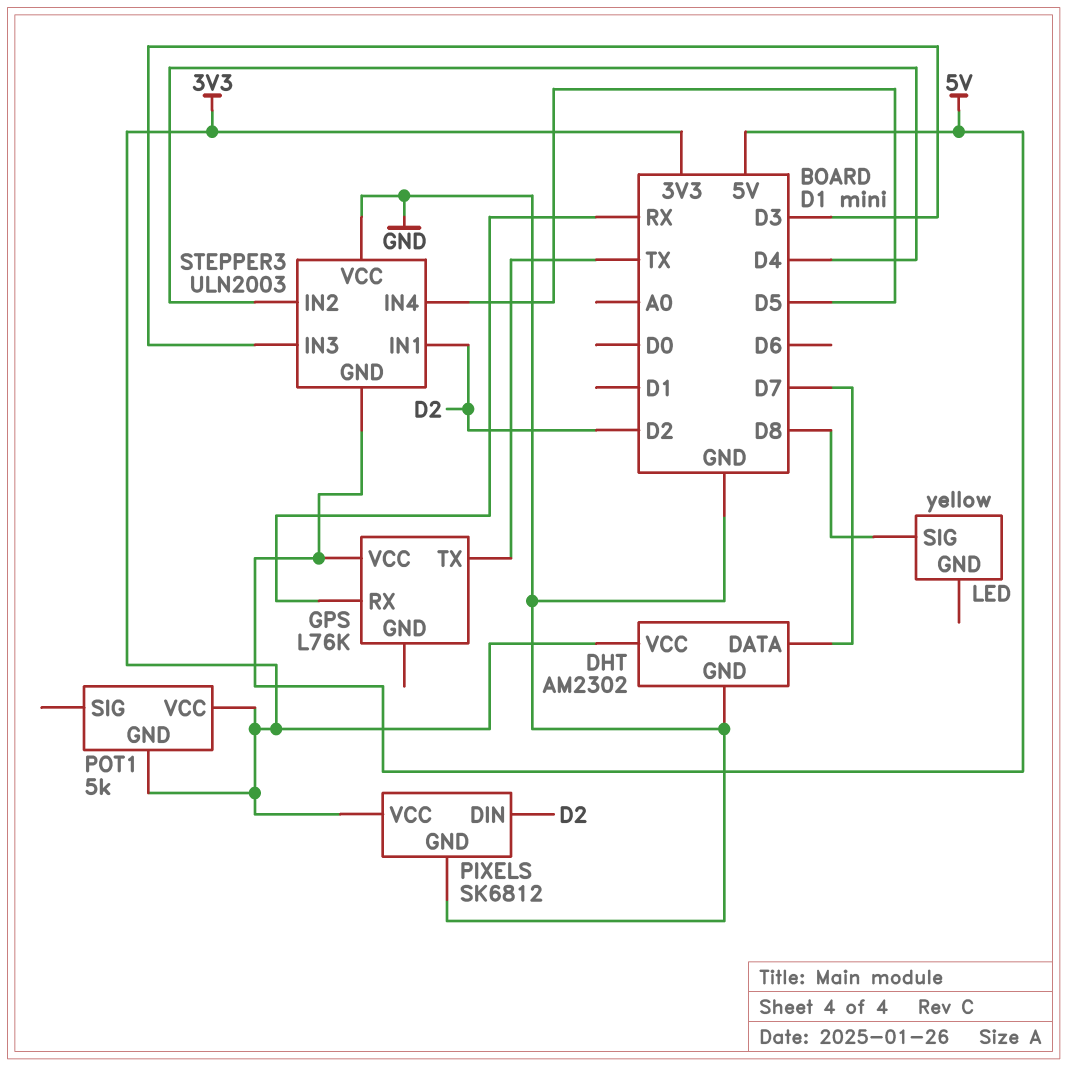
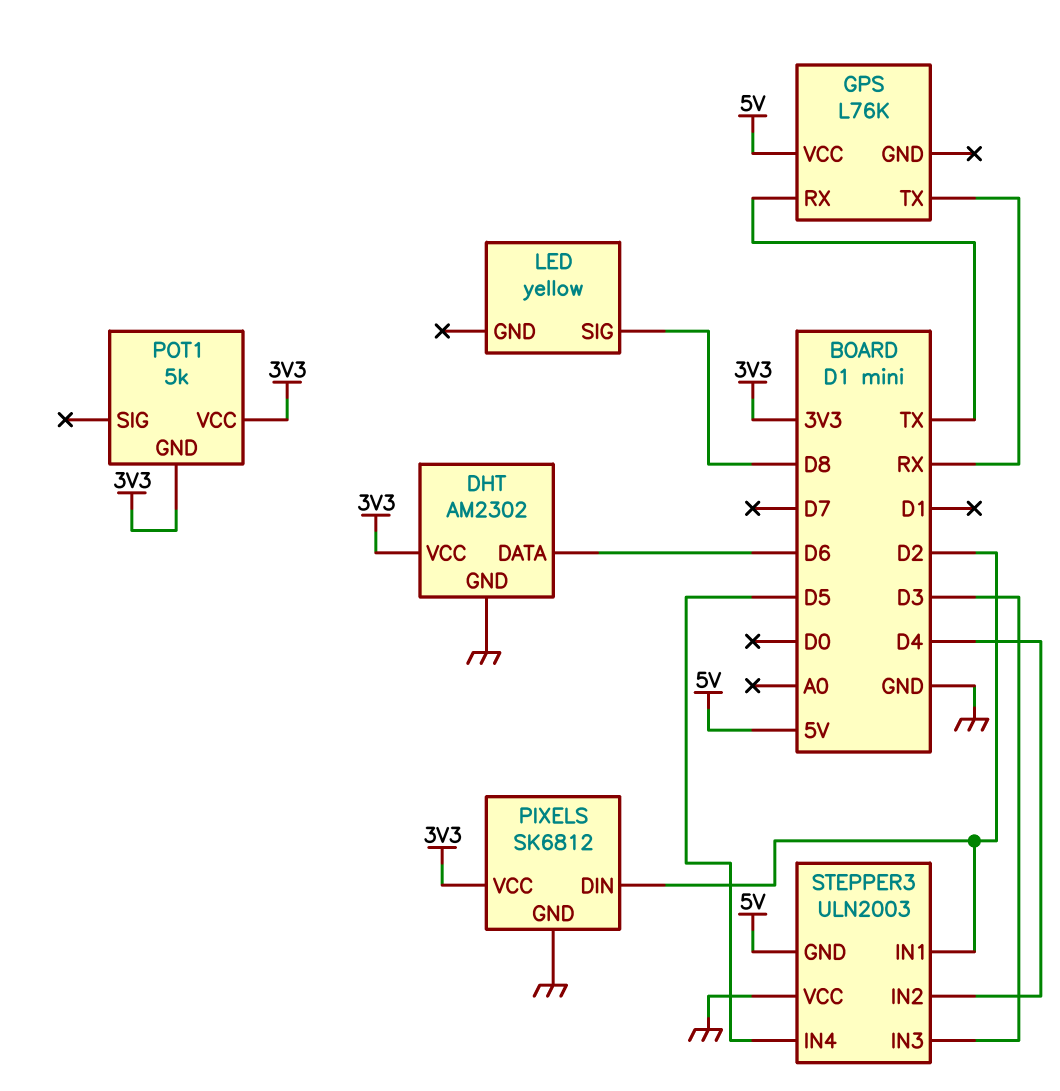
DHT pin DATA: D7 -> D6
GPS pin RX: RX -> TX
GPS pin TX: TX -> RX

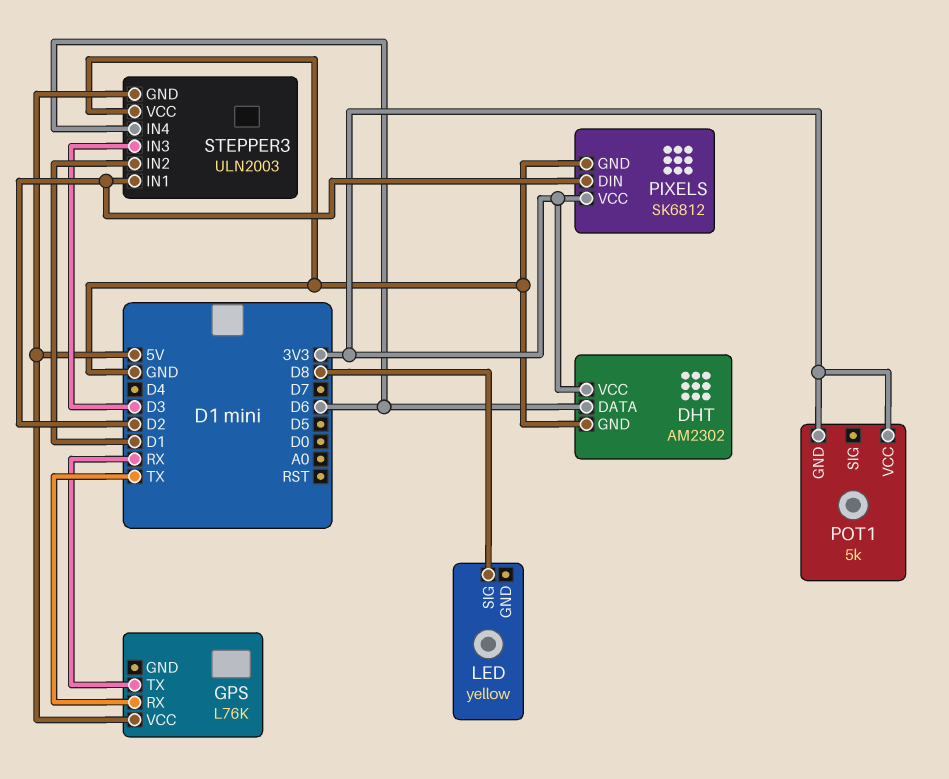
STEPPER3 pin IN2: D4 -> D1
STEPPER3 pin IN4: D5 -> D6

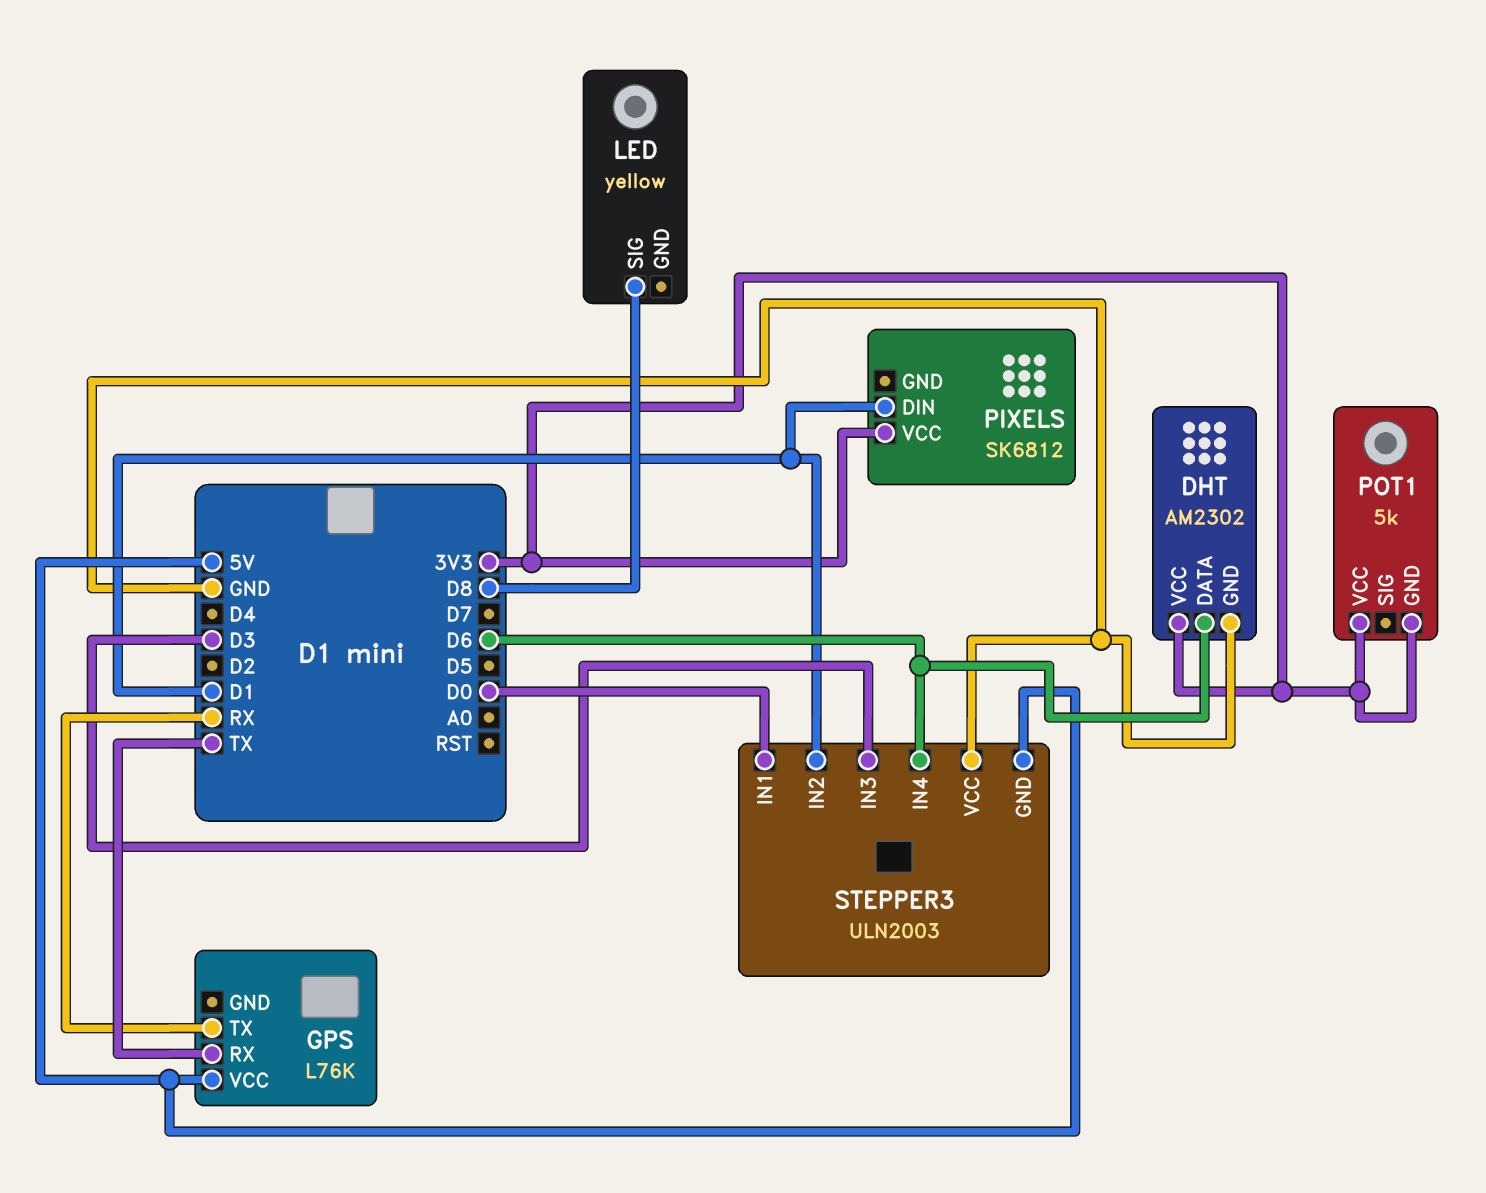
PIXELS pin DIN: D2 -> D1
PIXELS pin GND: GND -> none
STEPPER3 pin IN1: D2 -> D0

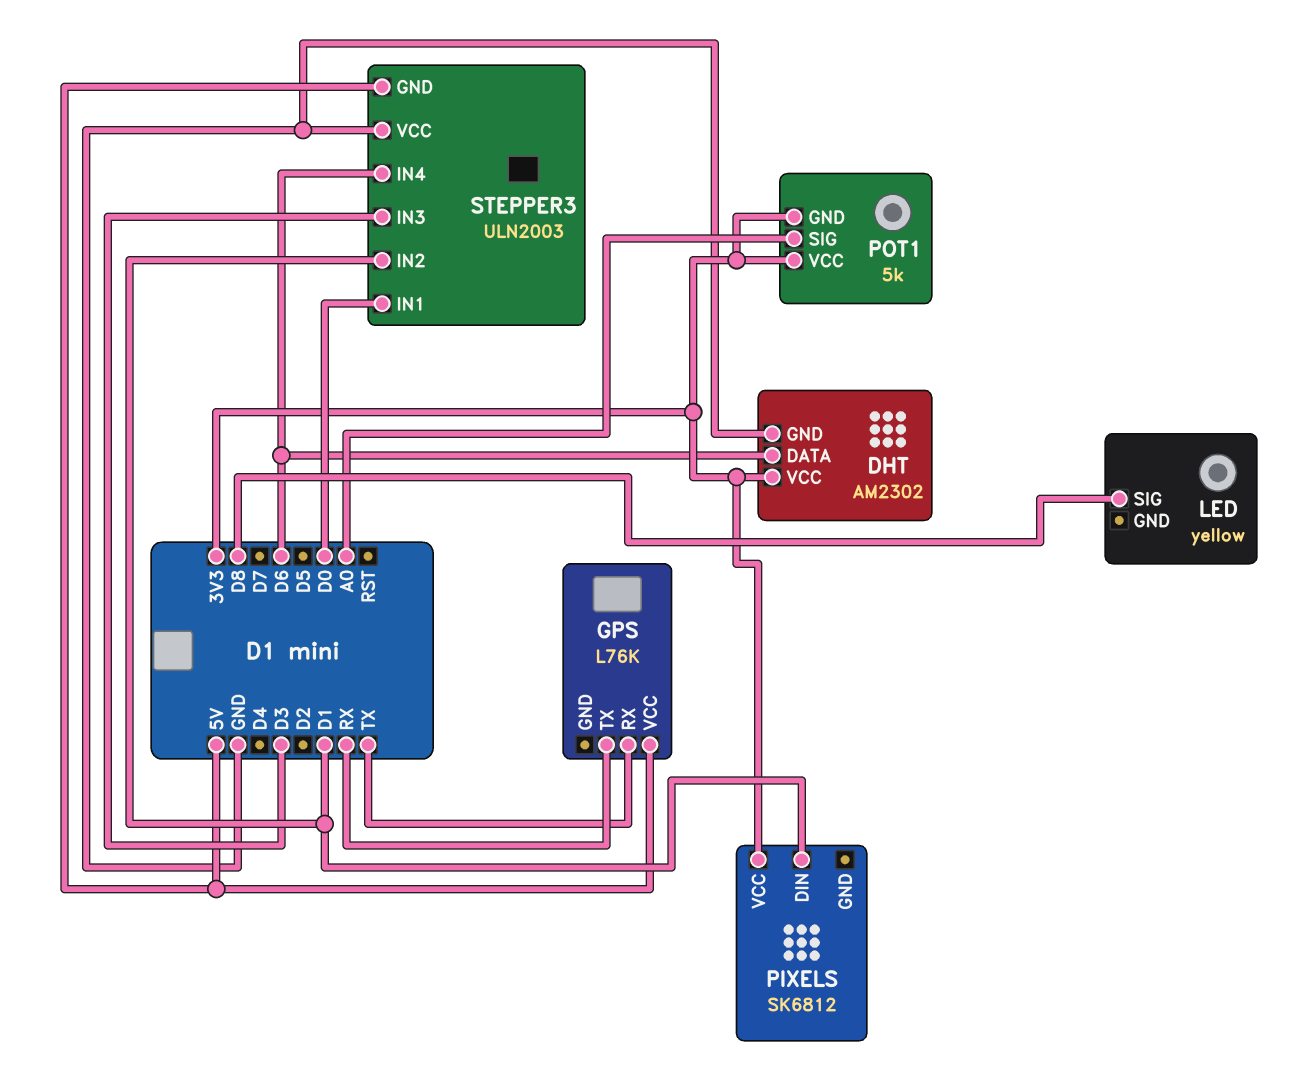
POT1 pin SIG: none -> A0

